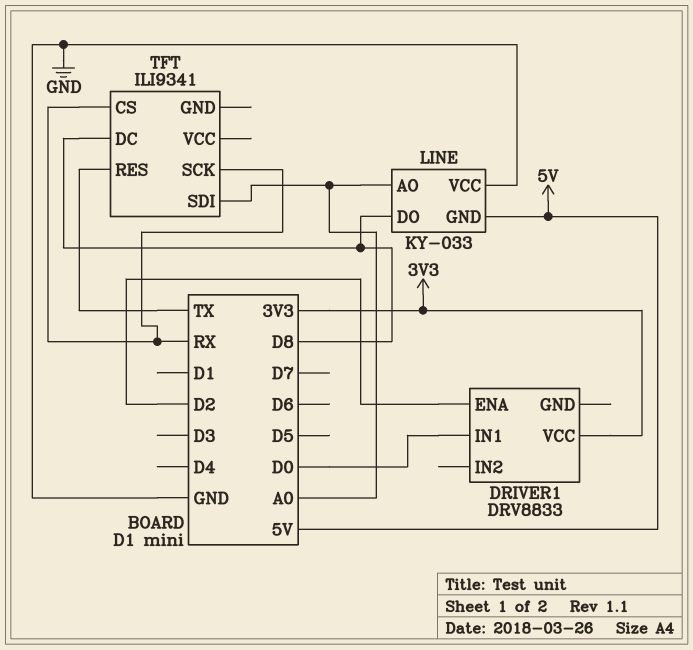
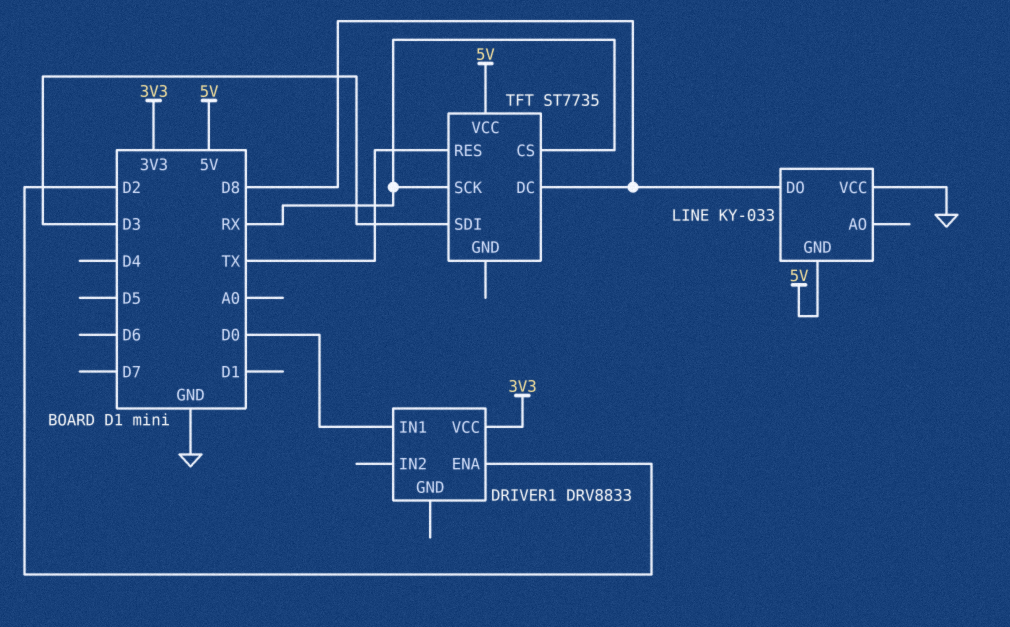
LINE pin AO: A0 -> none
TFT: ILI9341 -> ST7735
TFT pin SDI: A0 -> D3
TFT pin VCC: none -> 5V

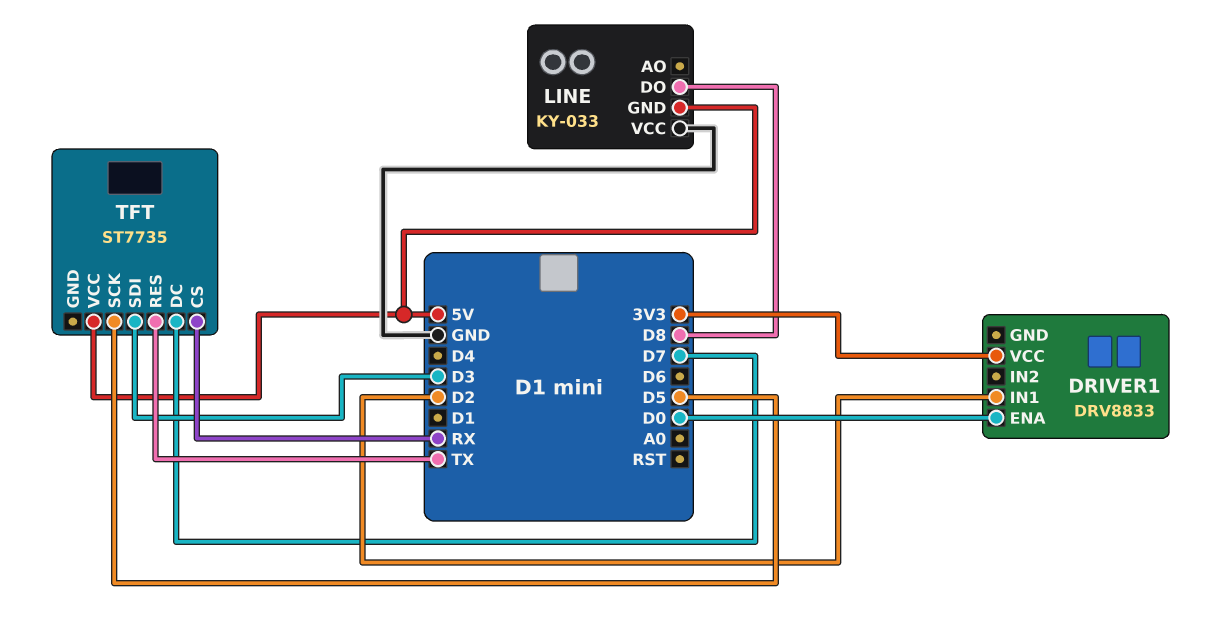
DRIVER1 pin ENA: D2 -> D0
DRIVER1 pin IN1: D0 -> D2
TFT pin DC: D8 -> D7
TFT pin SCK: RX -> D5

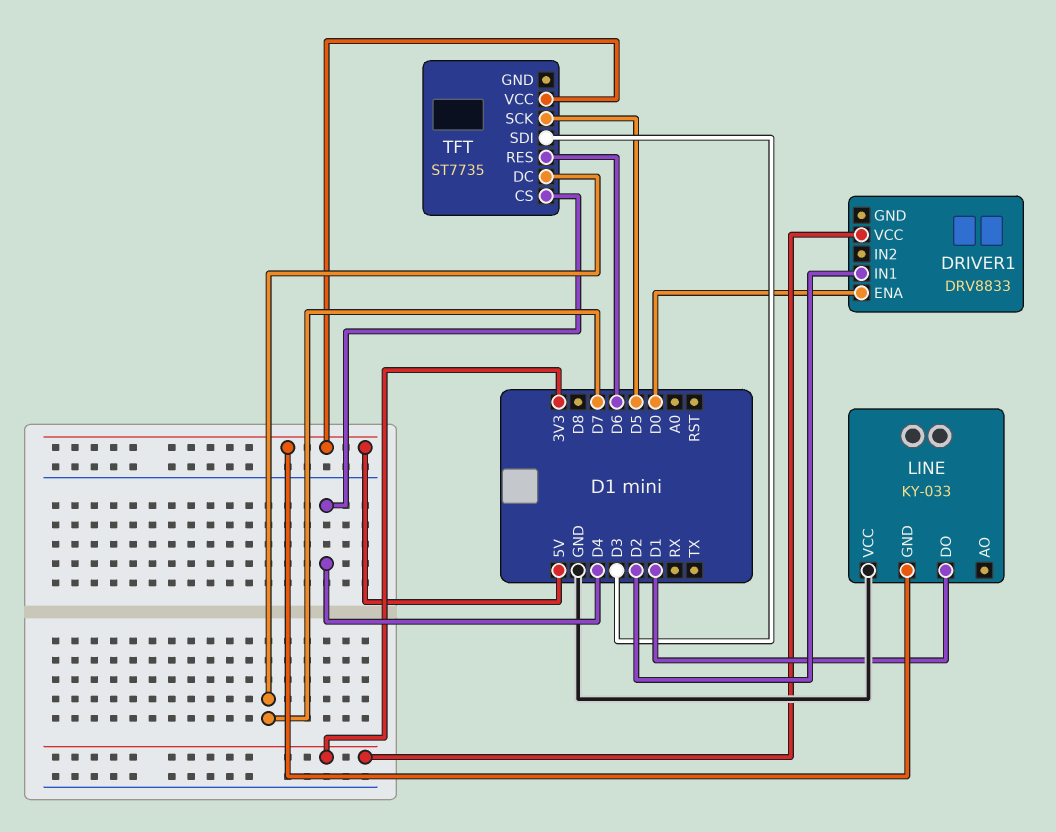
LINE pin DO: D8 -> D1
TFT pin CS: RX -> D4
TFT pin RES: TX -> D6

